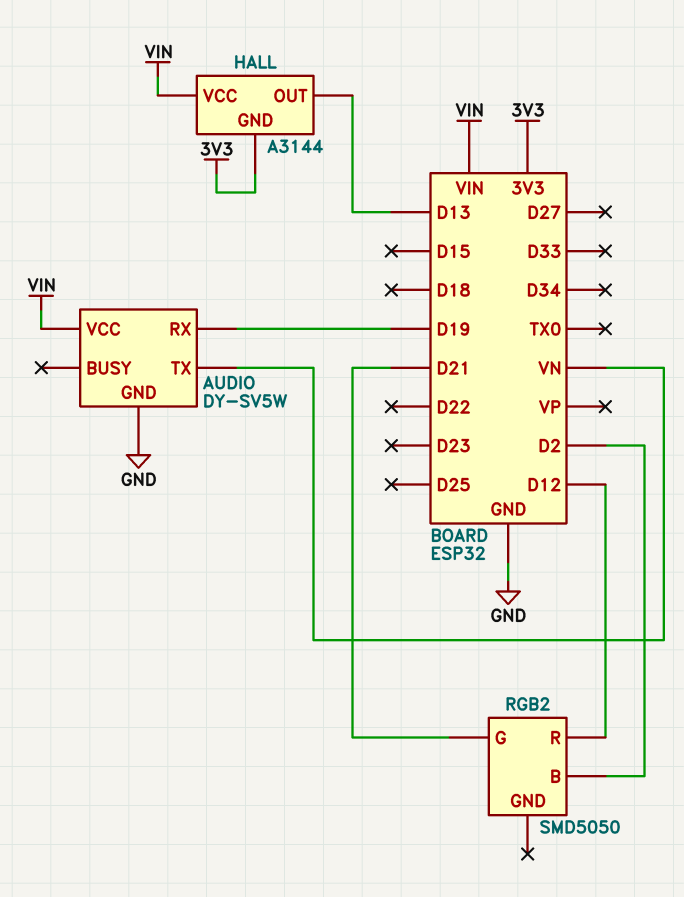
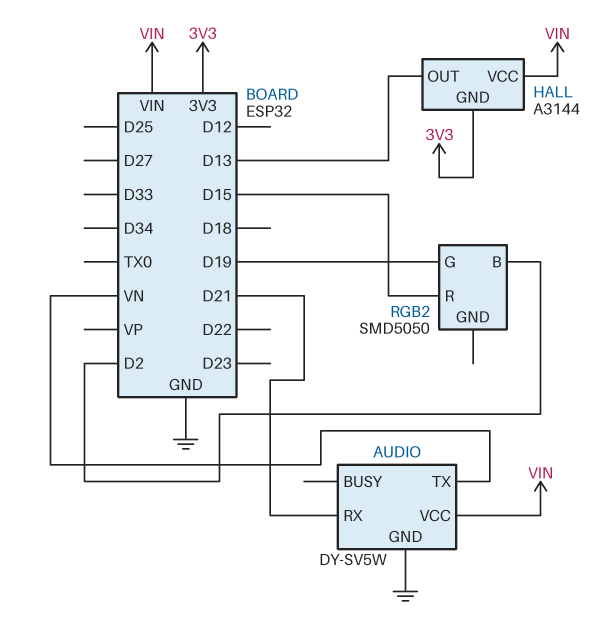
AUDIO pin RX: D19 -> D21
RGB2 pin G: D21 -> D19
RGB2 pin R: D12 -> D15

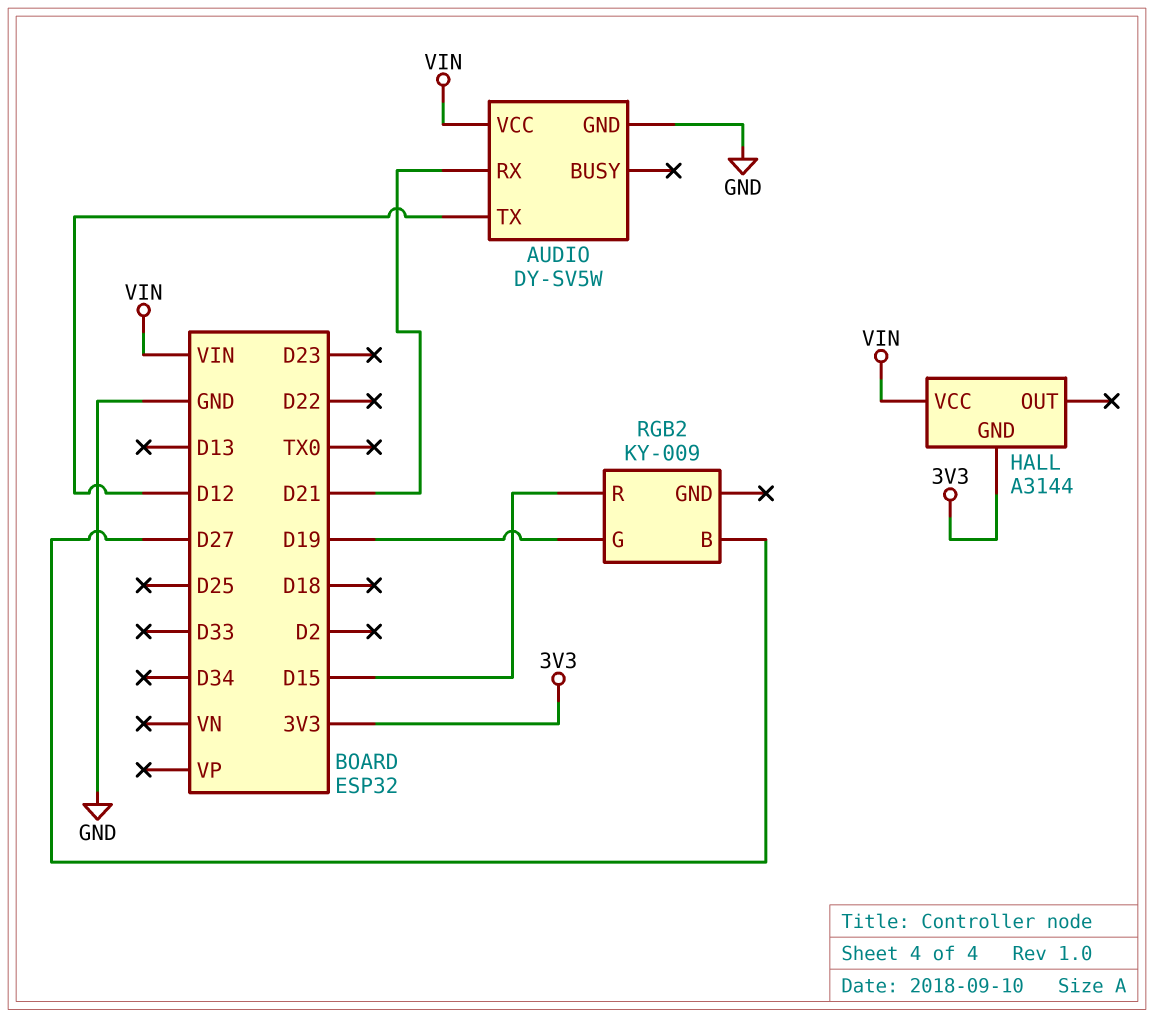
AUDIO pin TX: VN -> D12
HALL pin OUT: D13 -> none
RGB2: SMD5050 -> KY-009
RGB2 pin B: D2 -> D27

